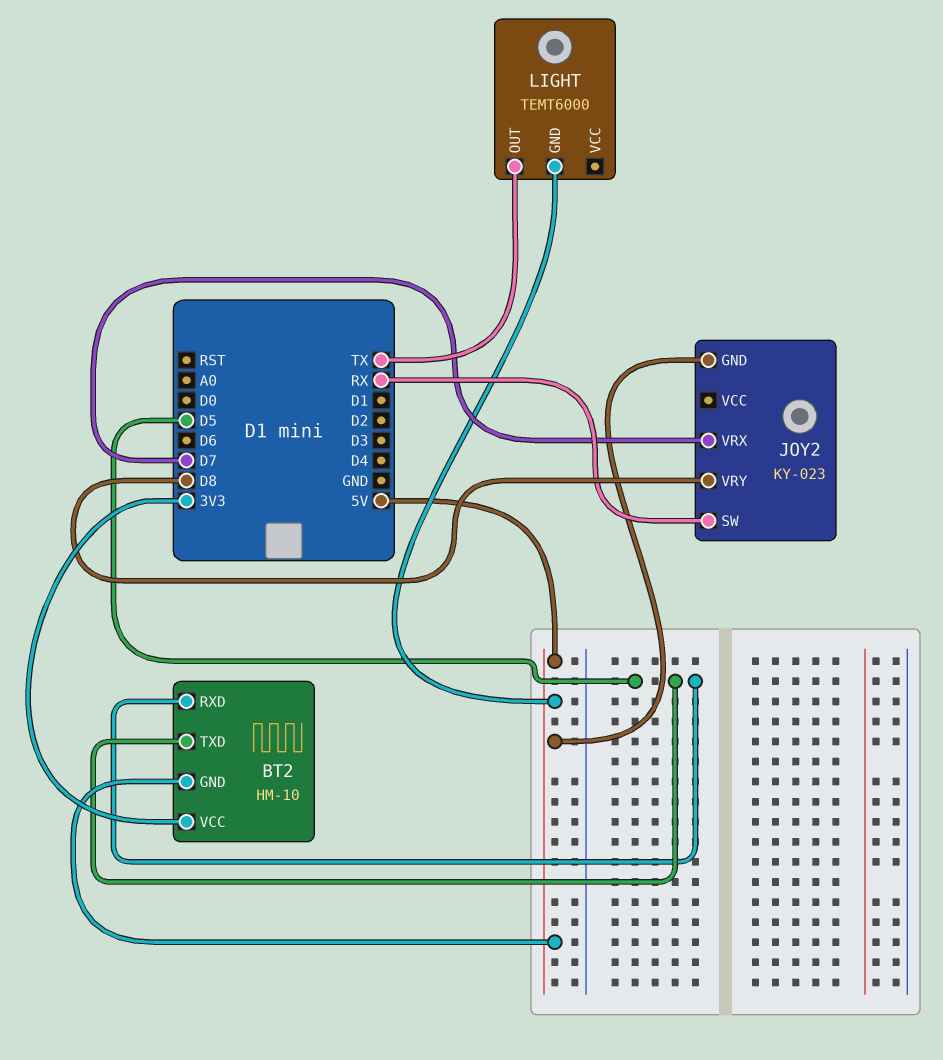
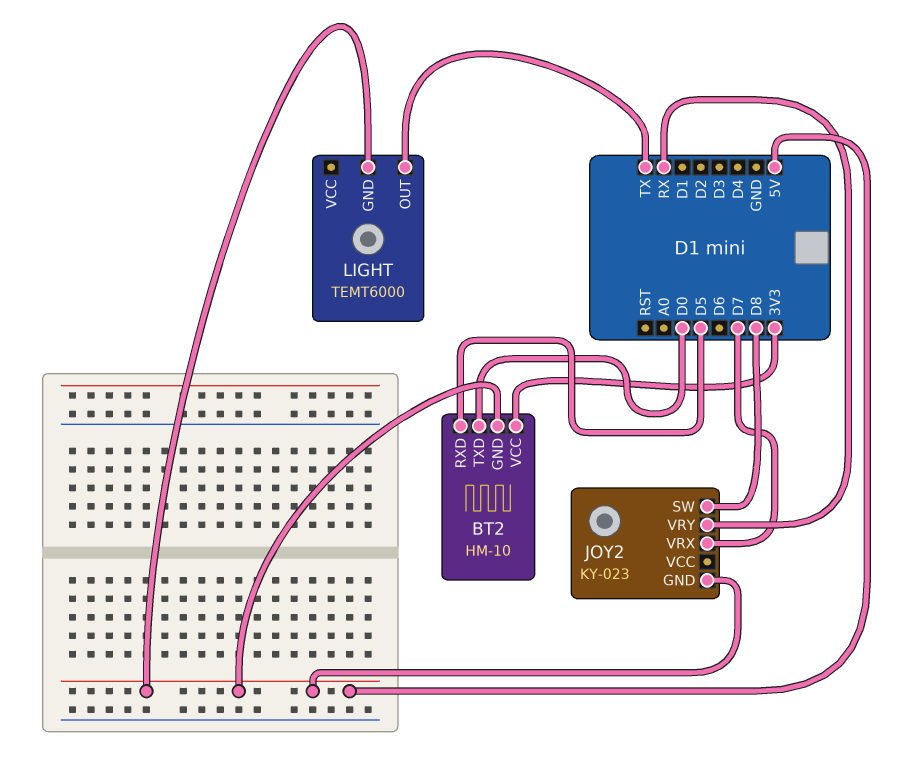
BT2 pin TXD: D5 -> D0
JOY2 pin SW: RX -> D8
JOY2 pin VRY: D8 -> RX

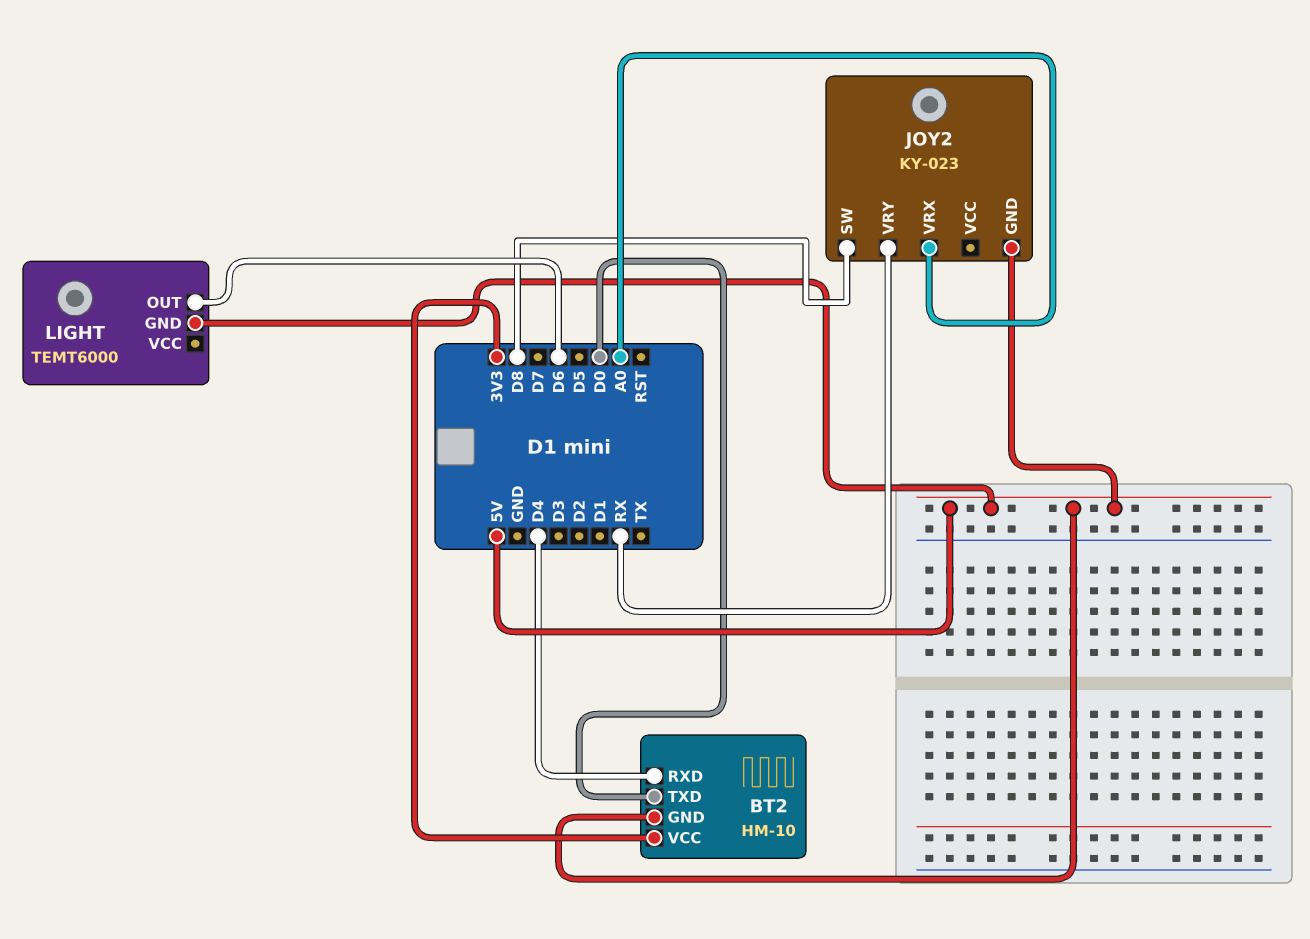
BT2 pin RXD: D5 -> D4
JOY2 pin VRX: D7 -> A0
LIGHT pin OUT: TX -> D6

